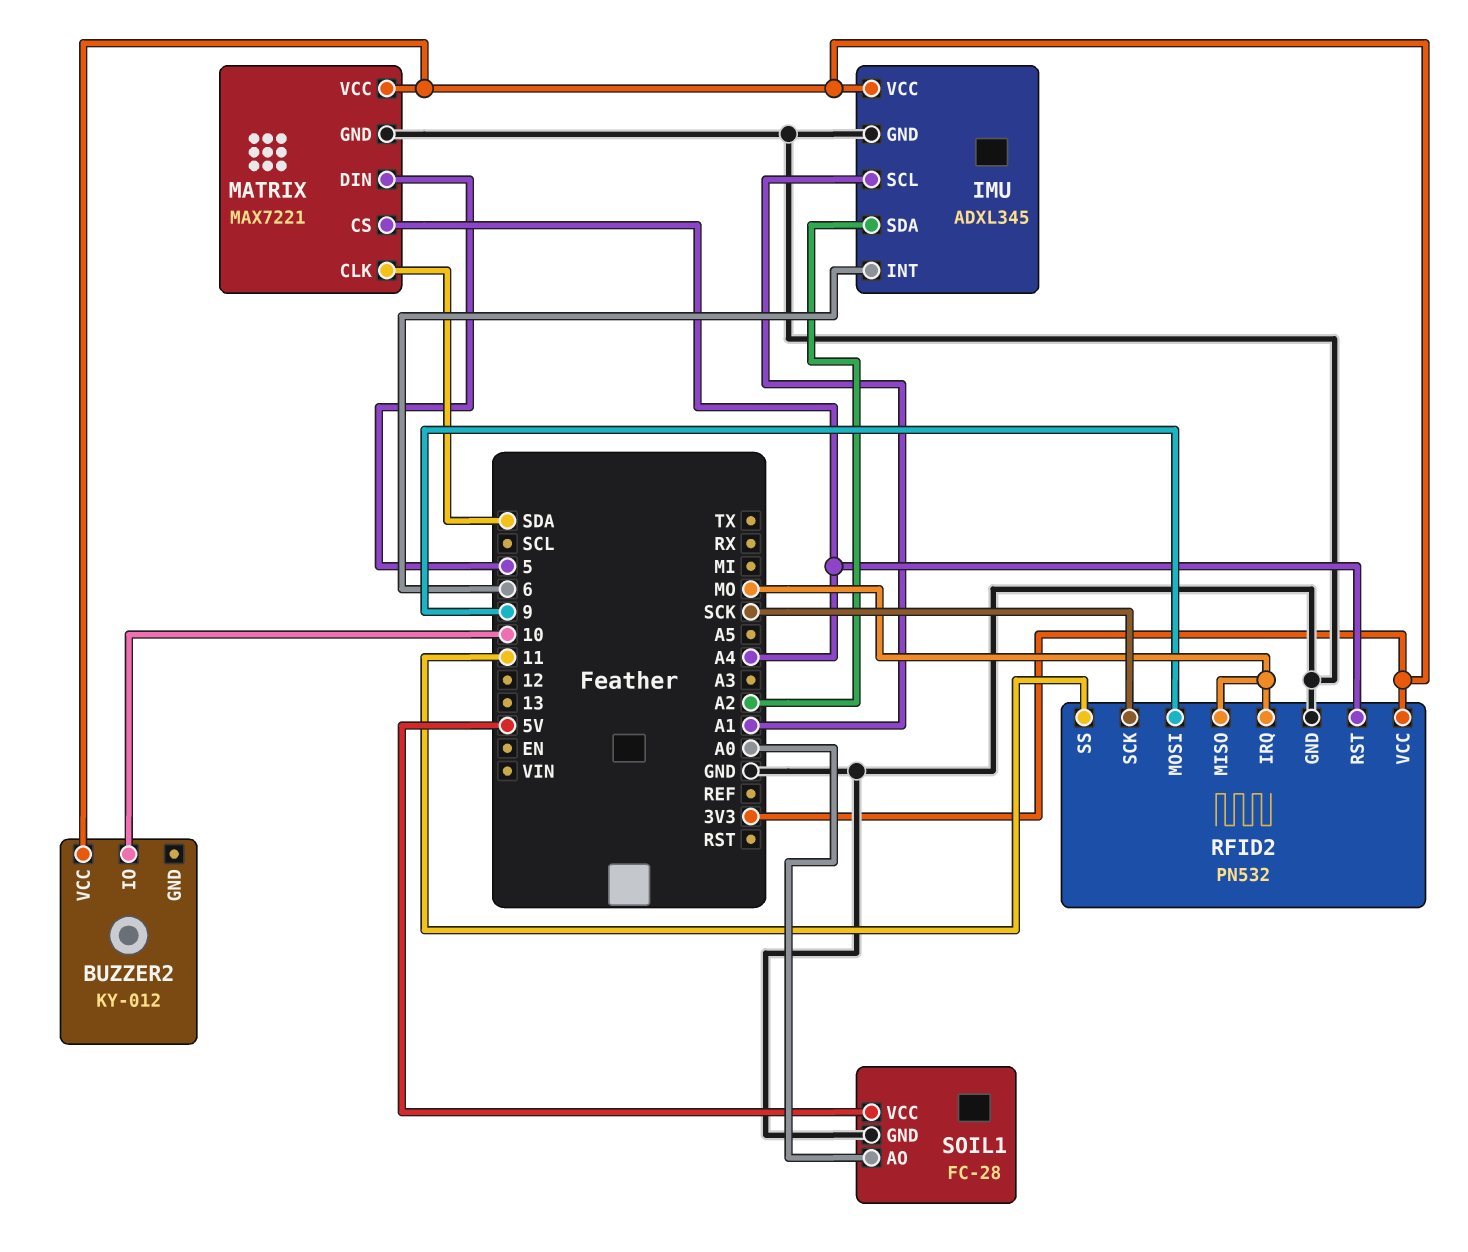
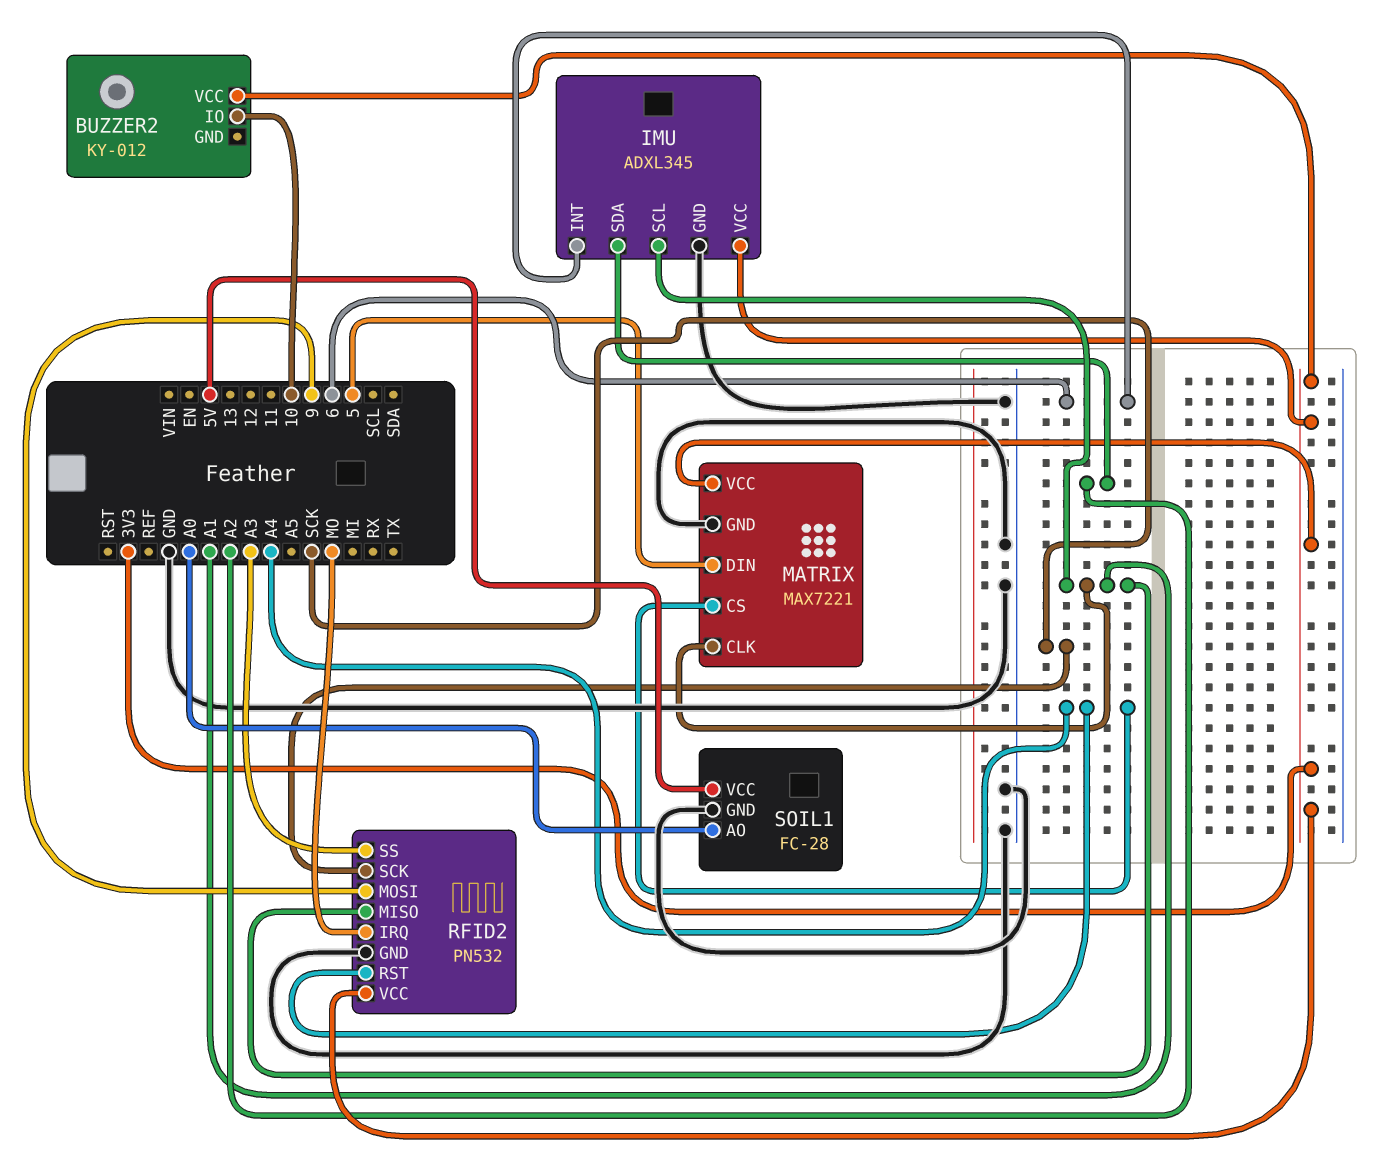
MATRIX pin CLK: SDA -> A1
RFID2 pin MISO: MO -> A1
RFID2 pin SS: 11 -> A3

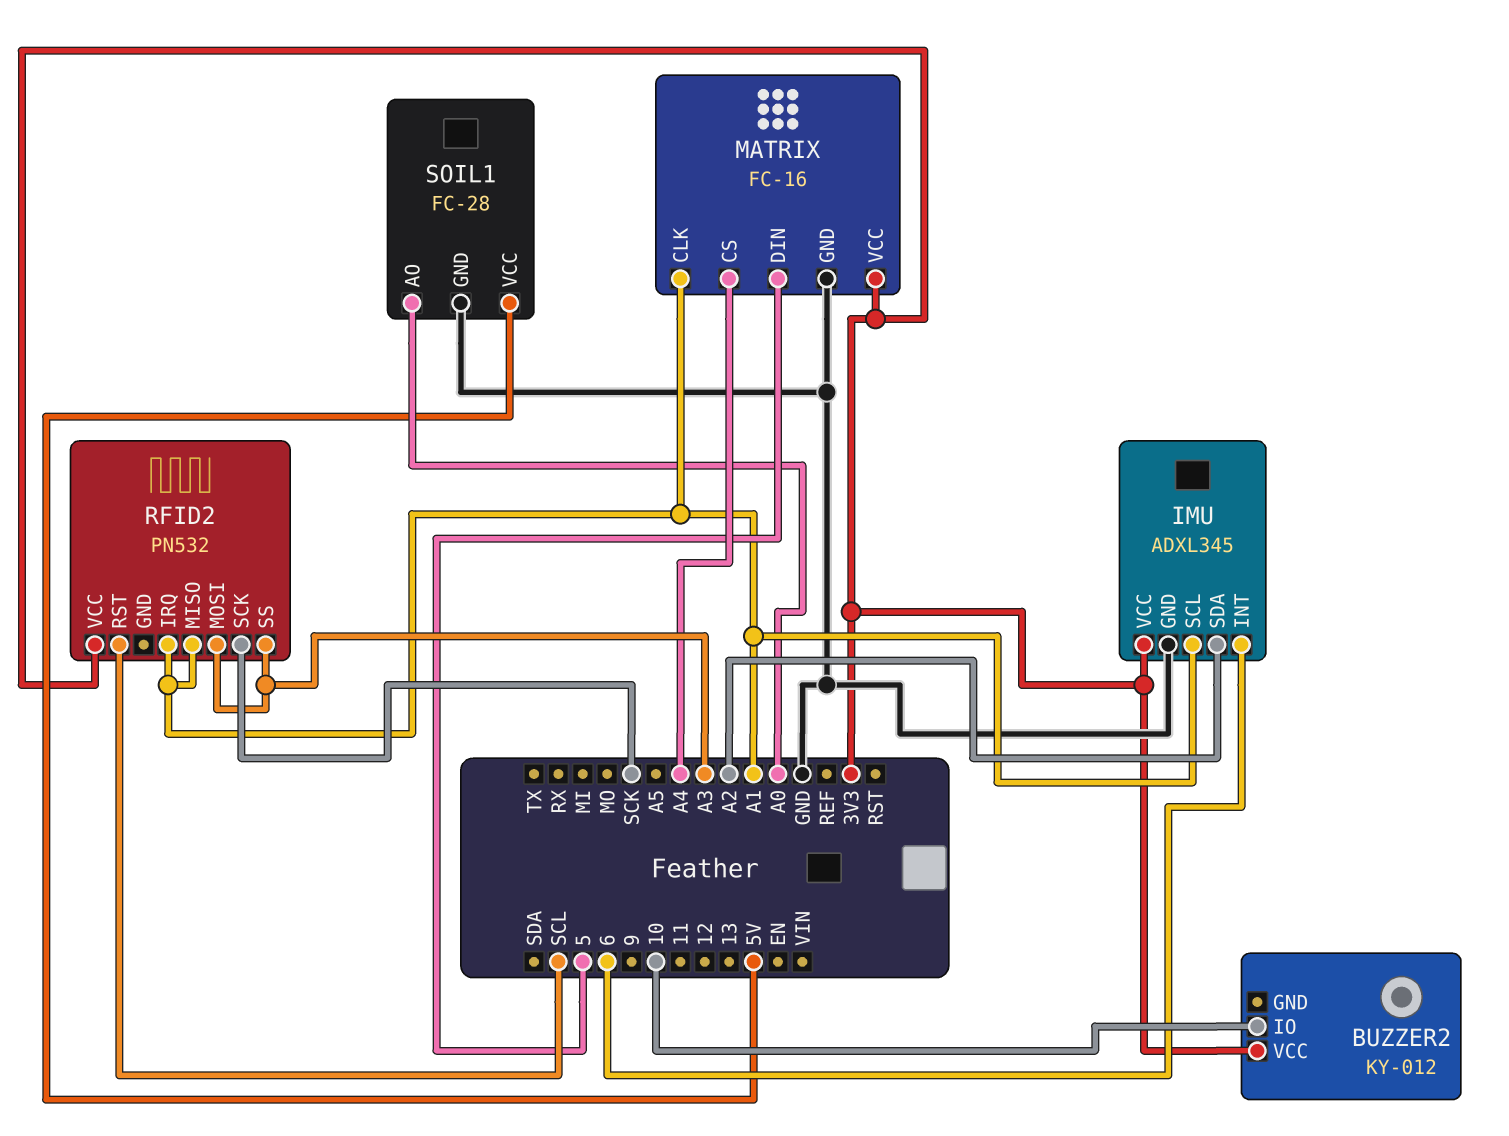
MATRIX: MAX7221 -> FC-16
RFID2 pin GND: GND -> none
RFID2 pin IRQ: MO -> A1
RFID2 pin MOSI: 9 -> A3
RFID2 pin RST: A4 -> SCL

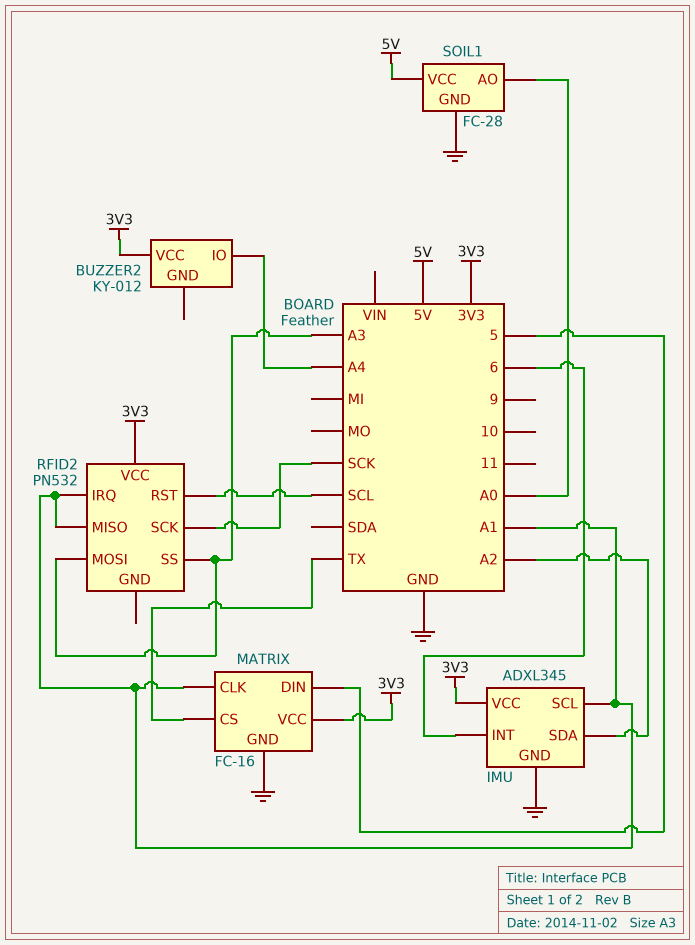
BUZZER2 pin IO: 10 -> A4
MATRIX pin CS: A4 -> TX

